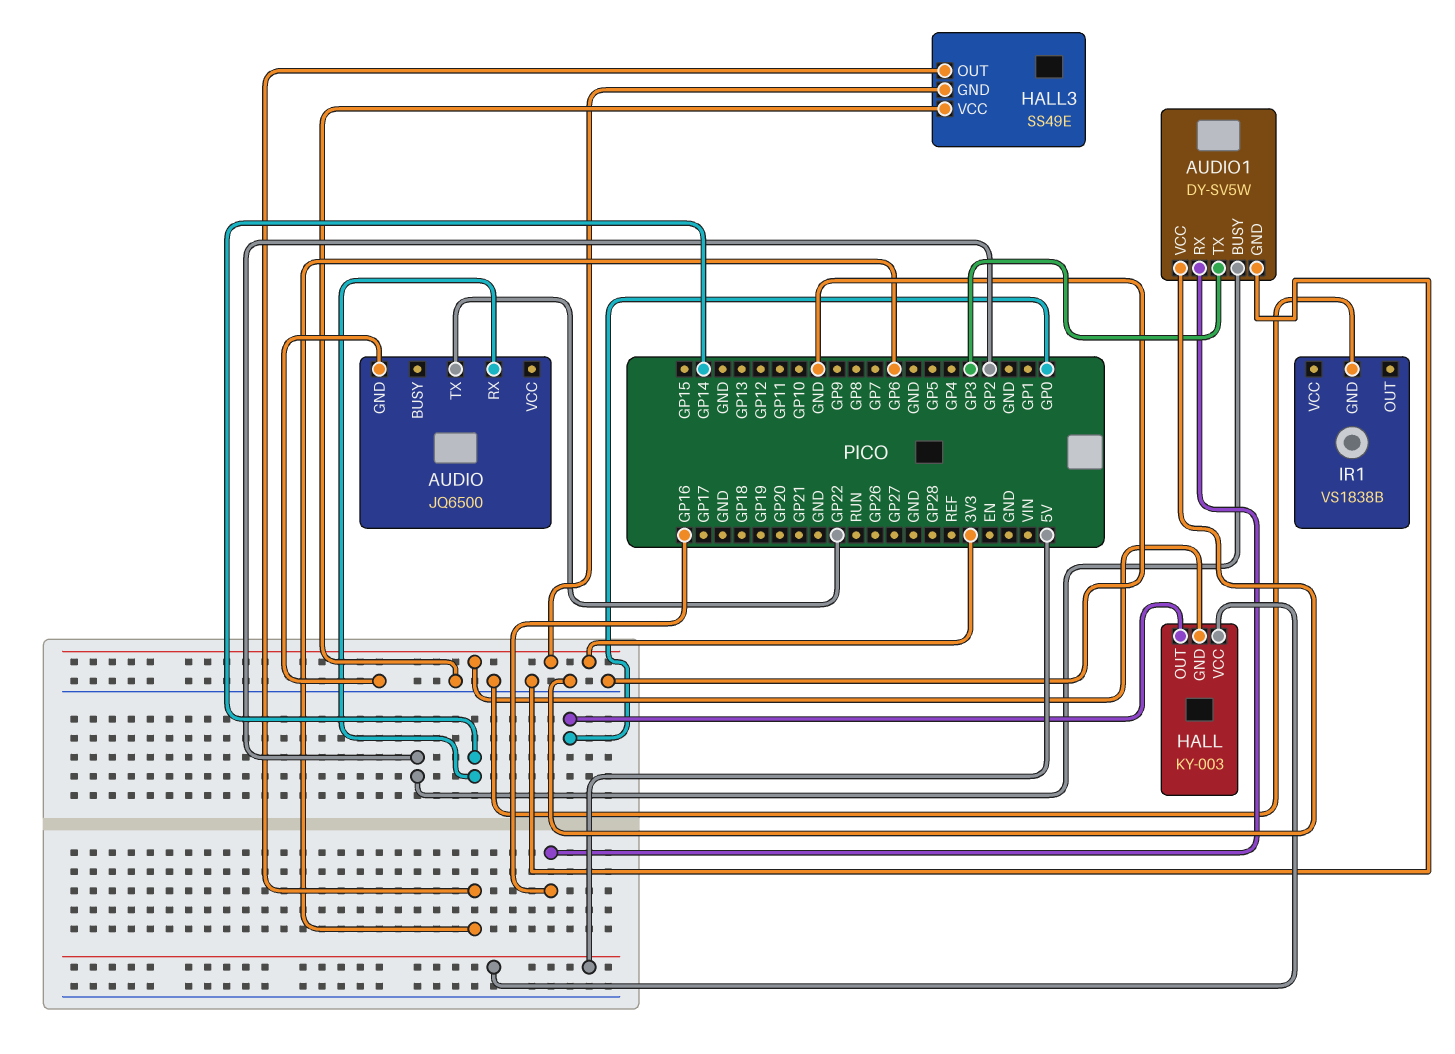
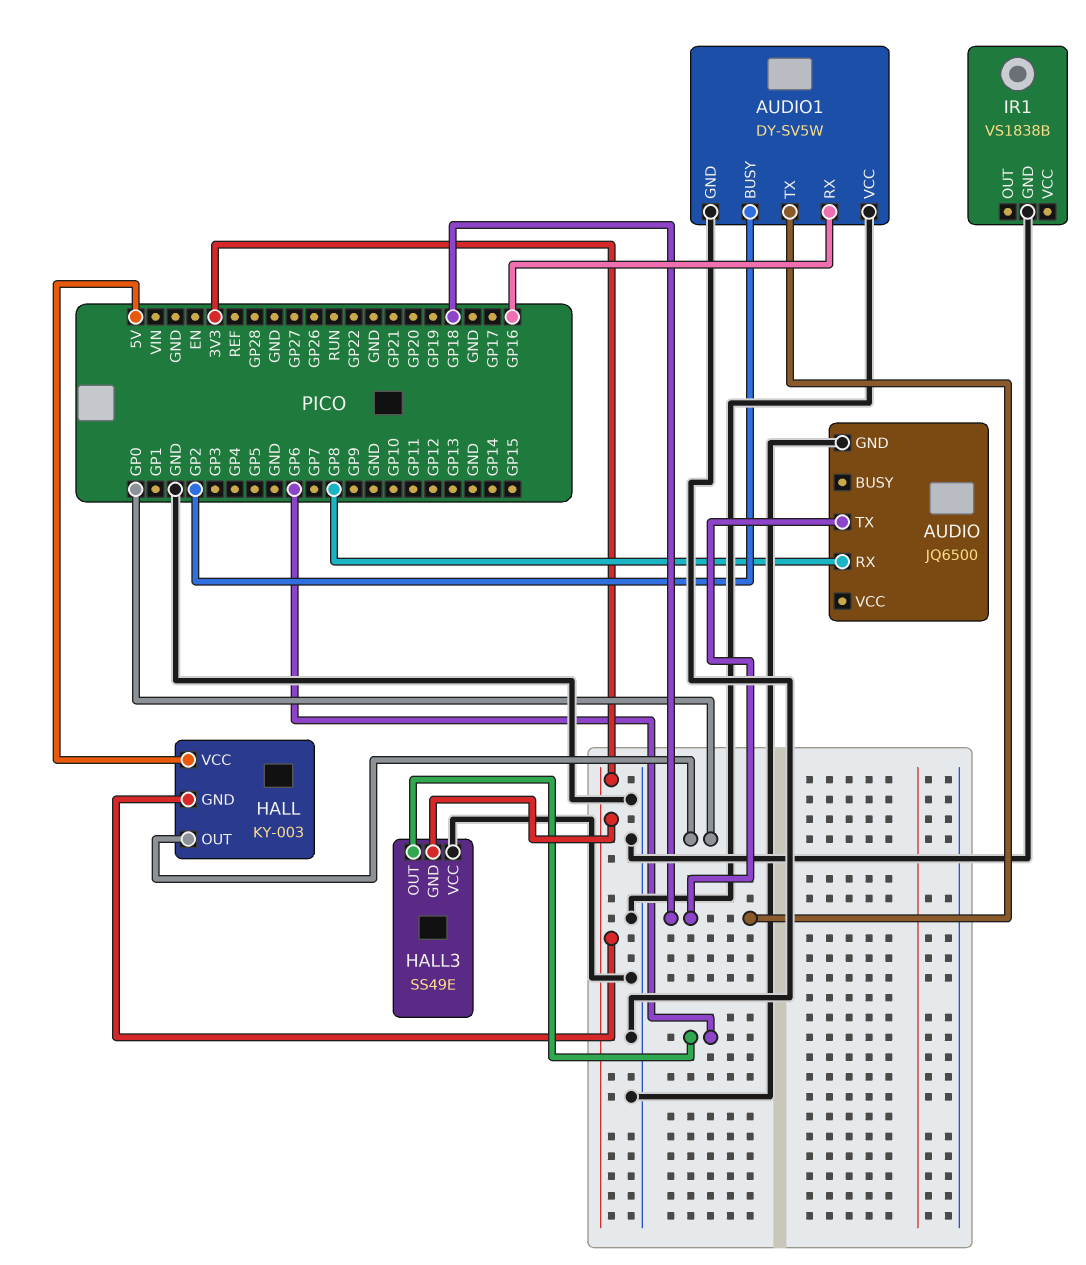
AUDIO pin RX: GP14 -> GP8
AUDIO pin TX: GP22 -> GP18
AUDIO1 pin TX: GP3 -> GP18

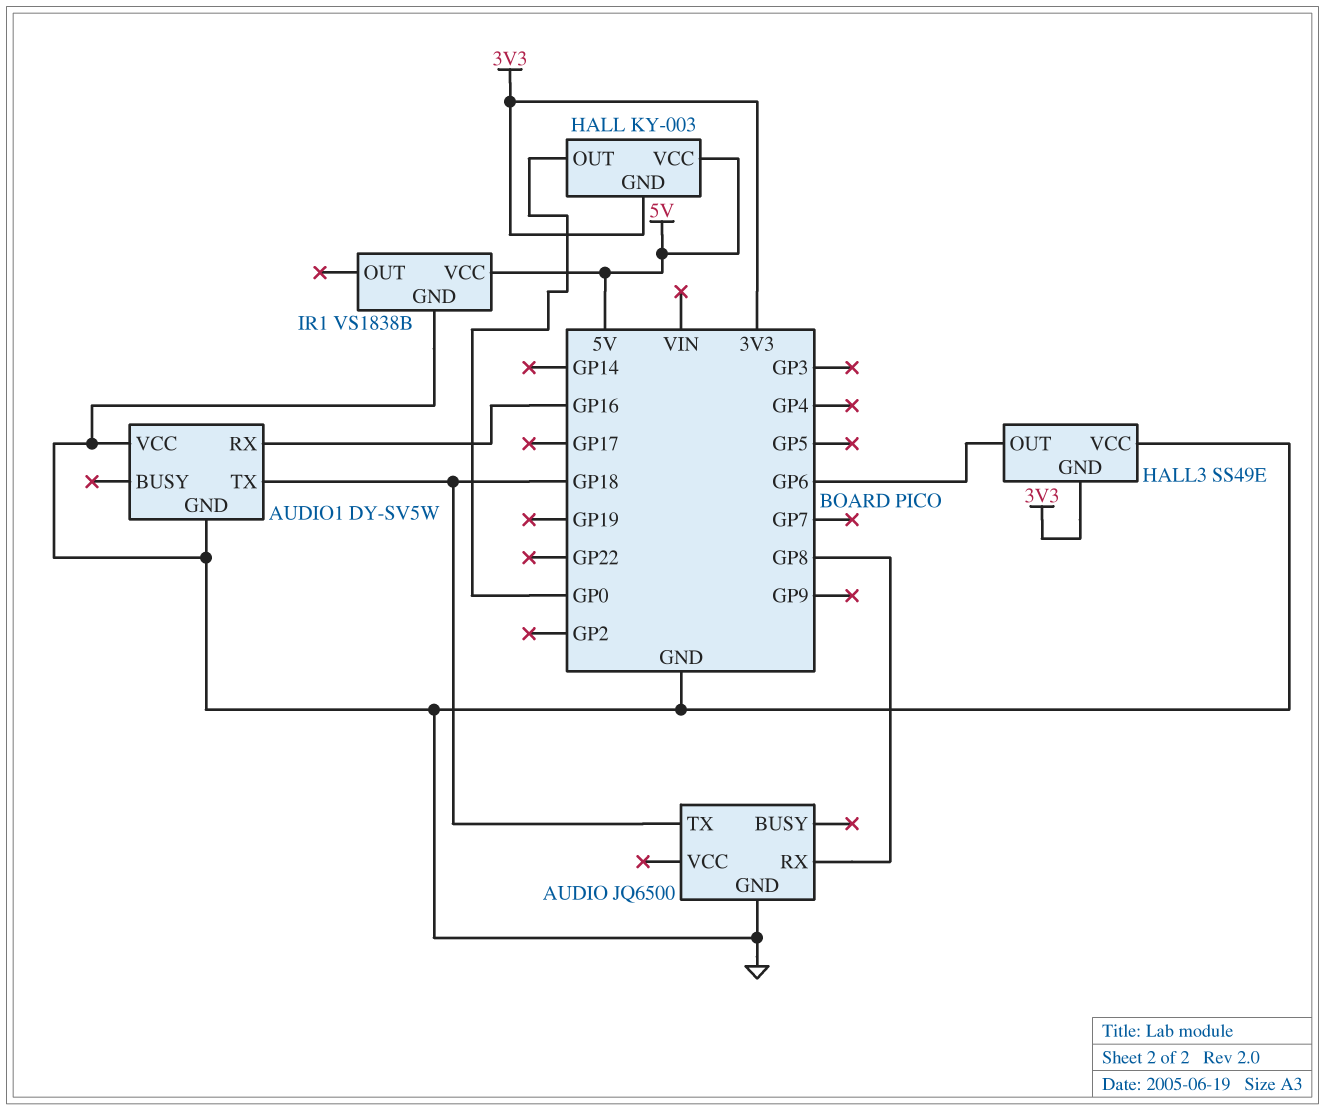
AUDIO1 pin BUSY: GP2 -> none
IR1 pin VCC: none -> 5V

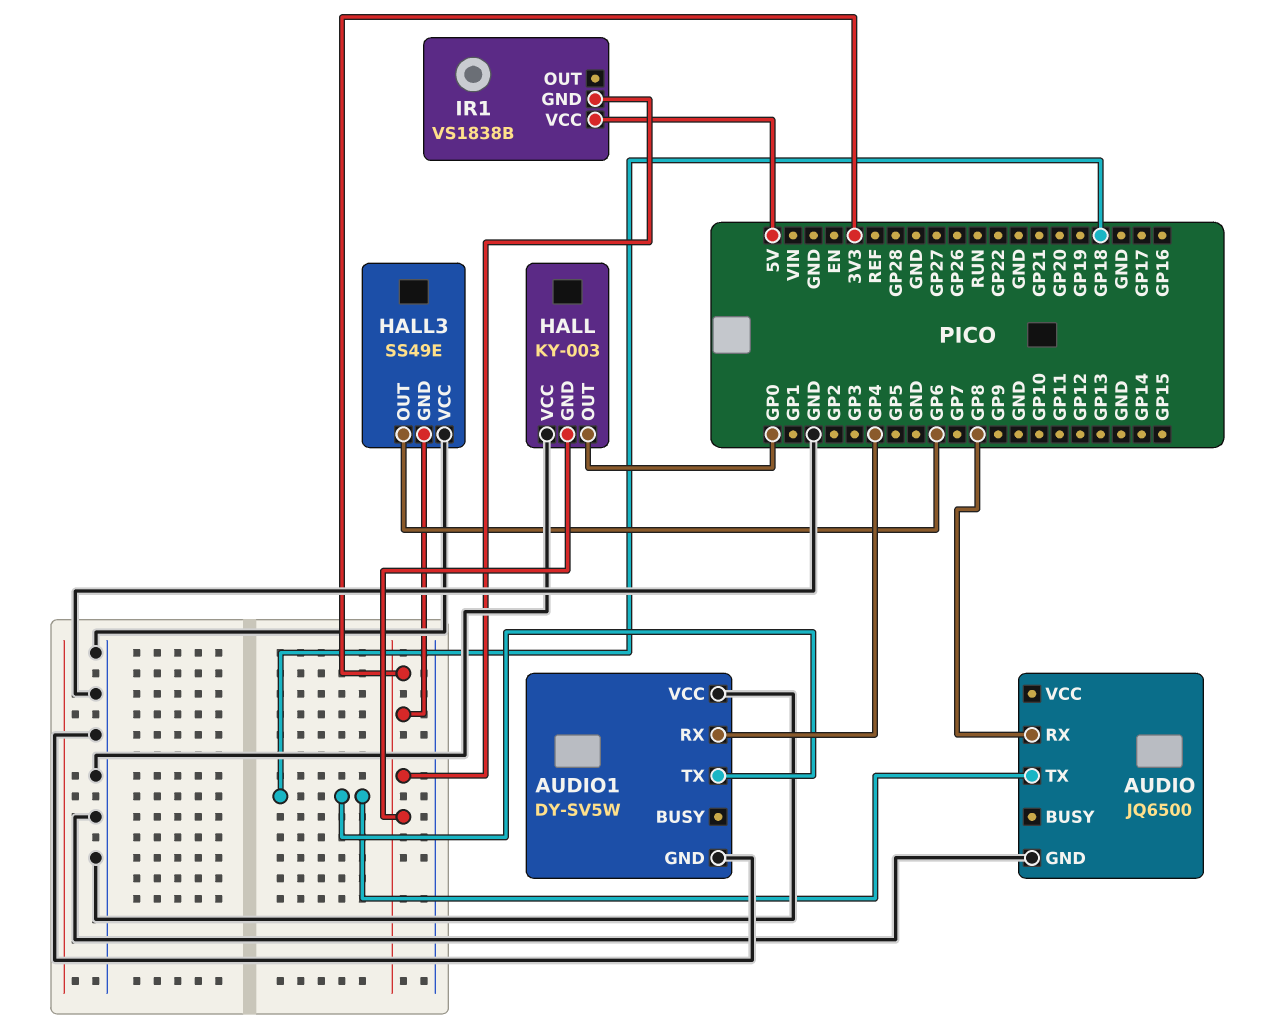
AUDIO1 pin RX: GP16 -> GP4
HALL pin VCC: 5V -> GND
IR1 pin GND: GND -> 3V3

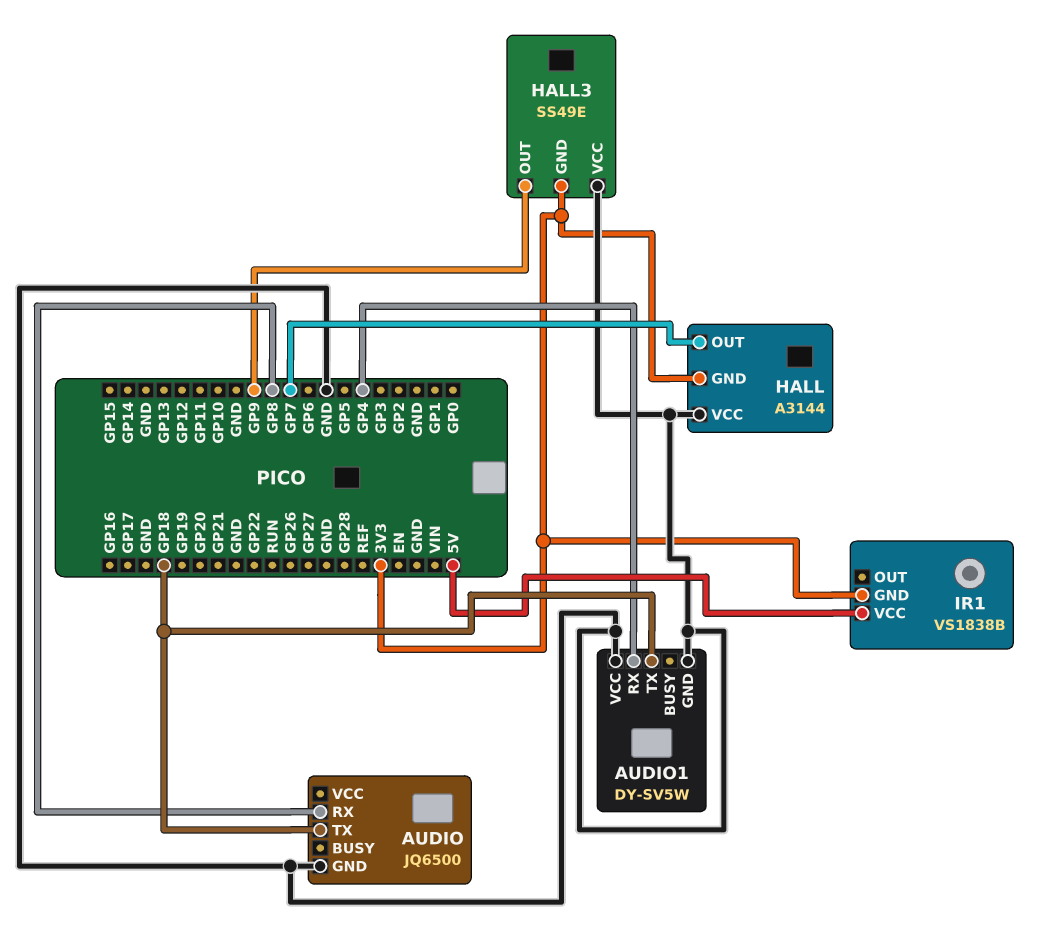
HALL: KY-003 -> A3144
HALL pin OUT: GP0 -> GP7
HALL3 pin OUT: GP6 -> GP9

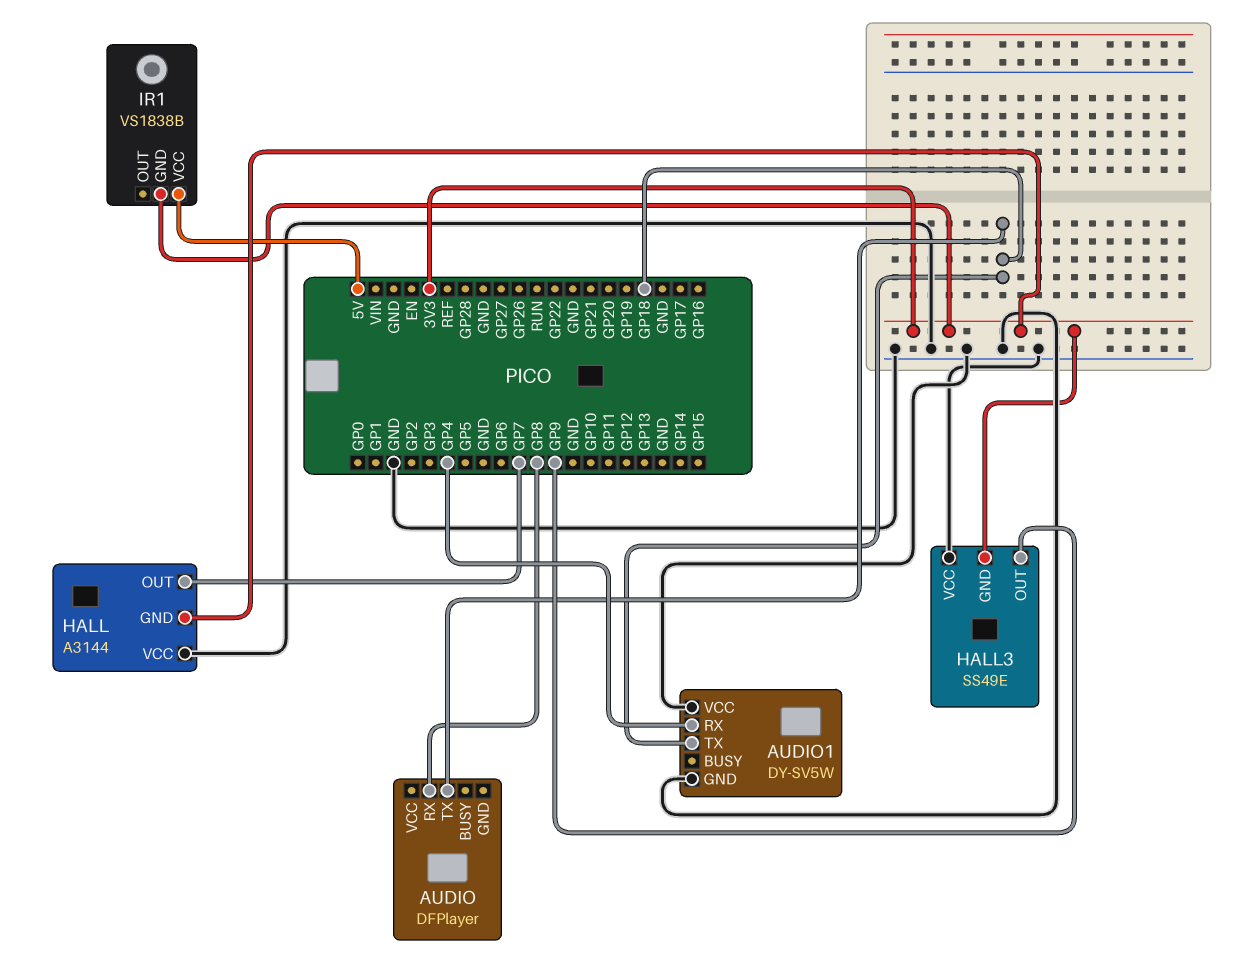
AUDIO: JQ6500 -> DFPlayer
AUDIO pin GND: GND -> none

